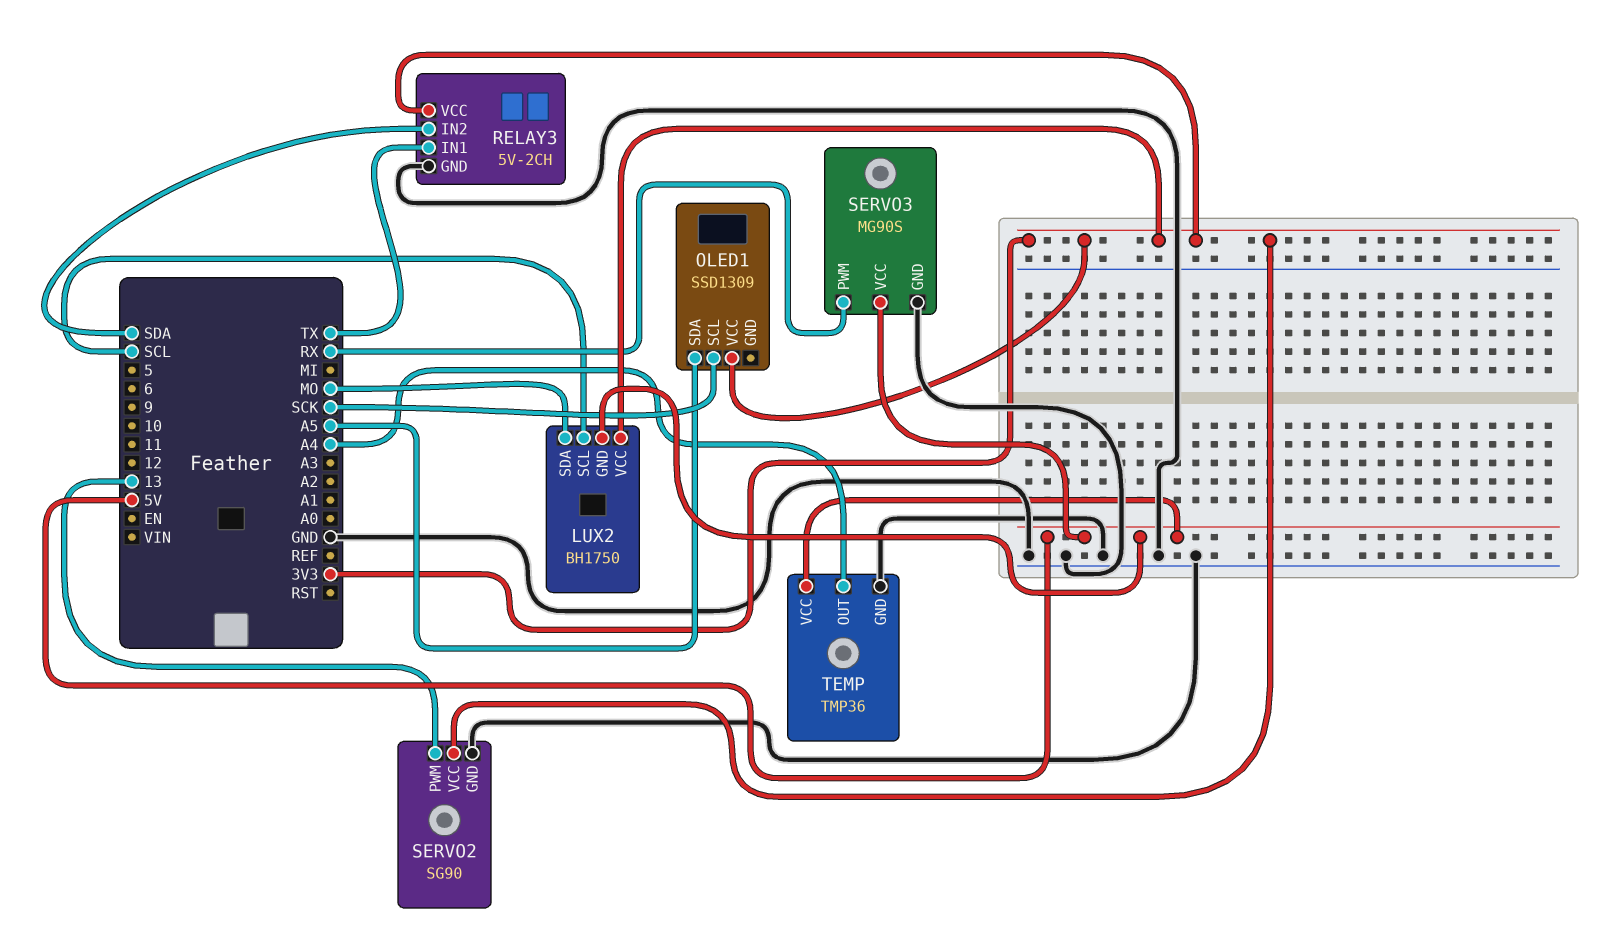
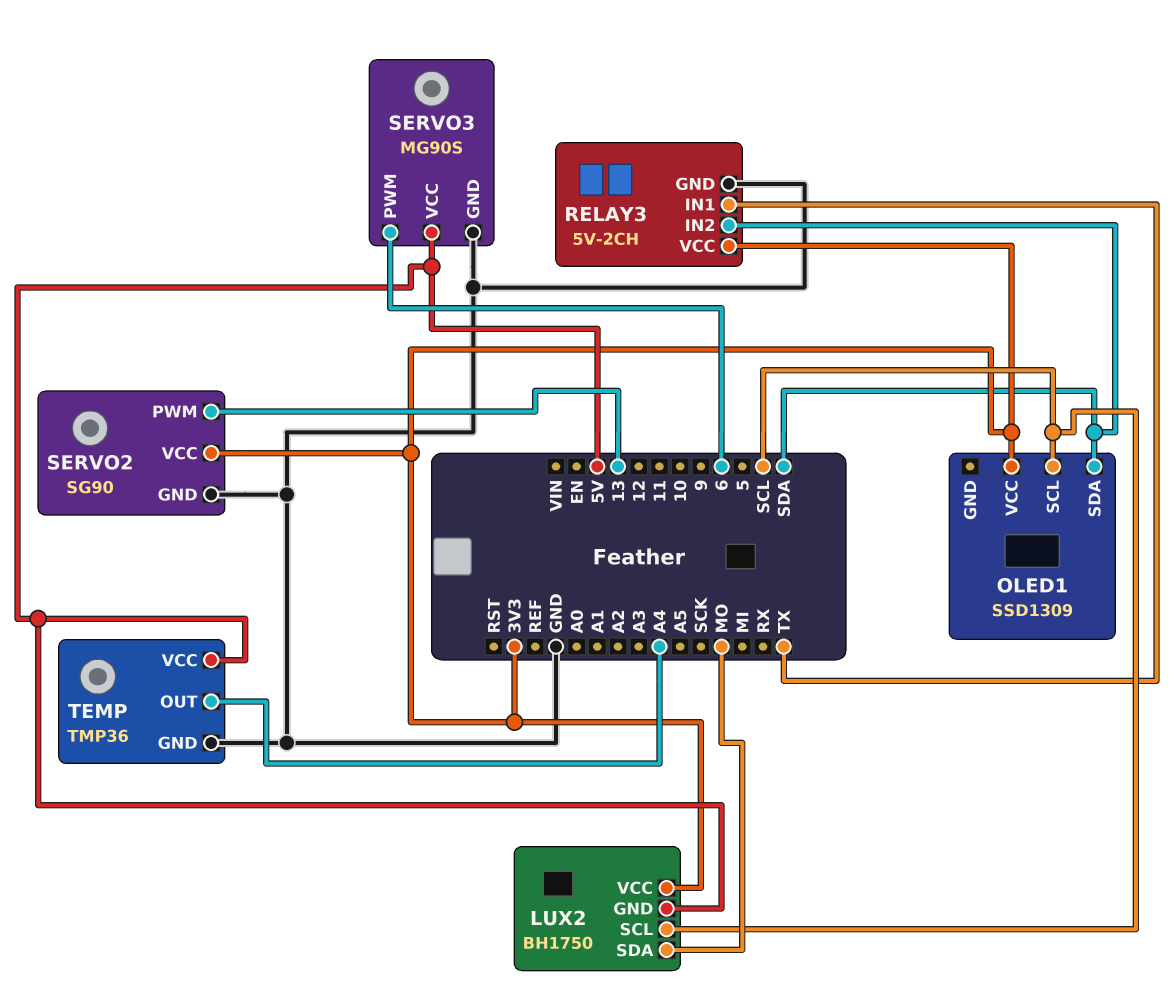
OLED1 pin SCL: SCK -> SCL
OLED1 pin SDA: A5 -> SDA
SERVO3 pin PWM: RX -> 6

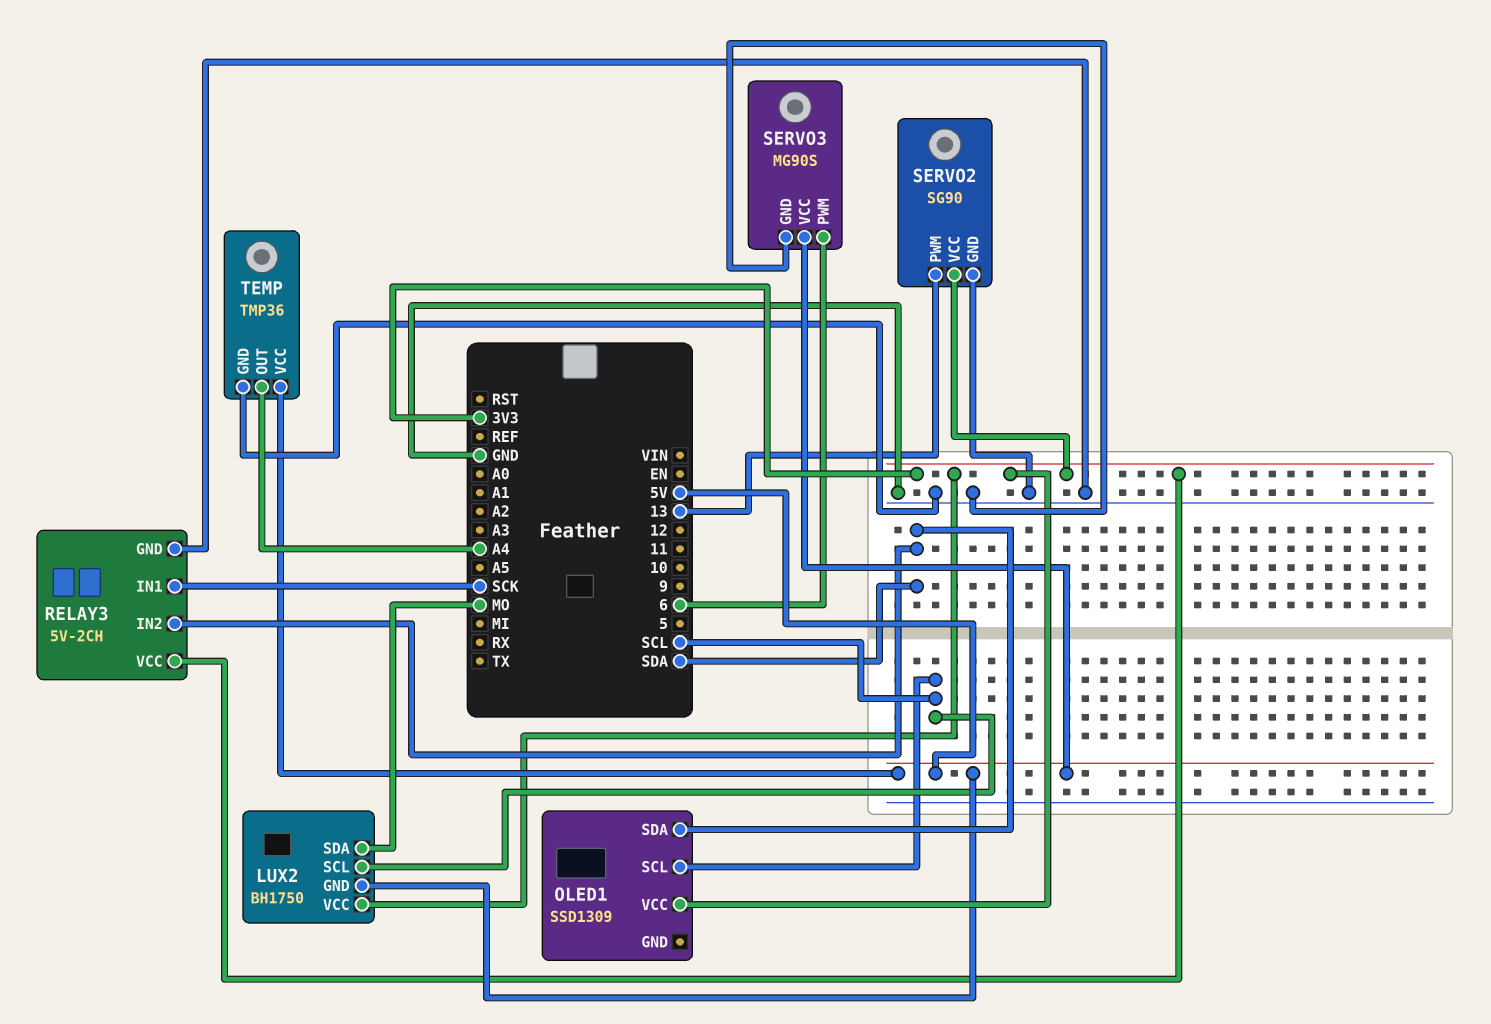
RELAY3 pin IN1: TX -> SCK

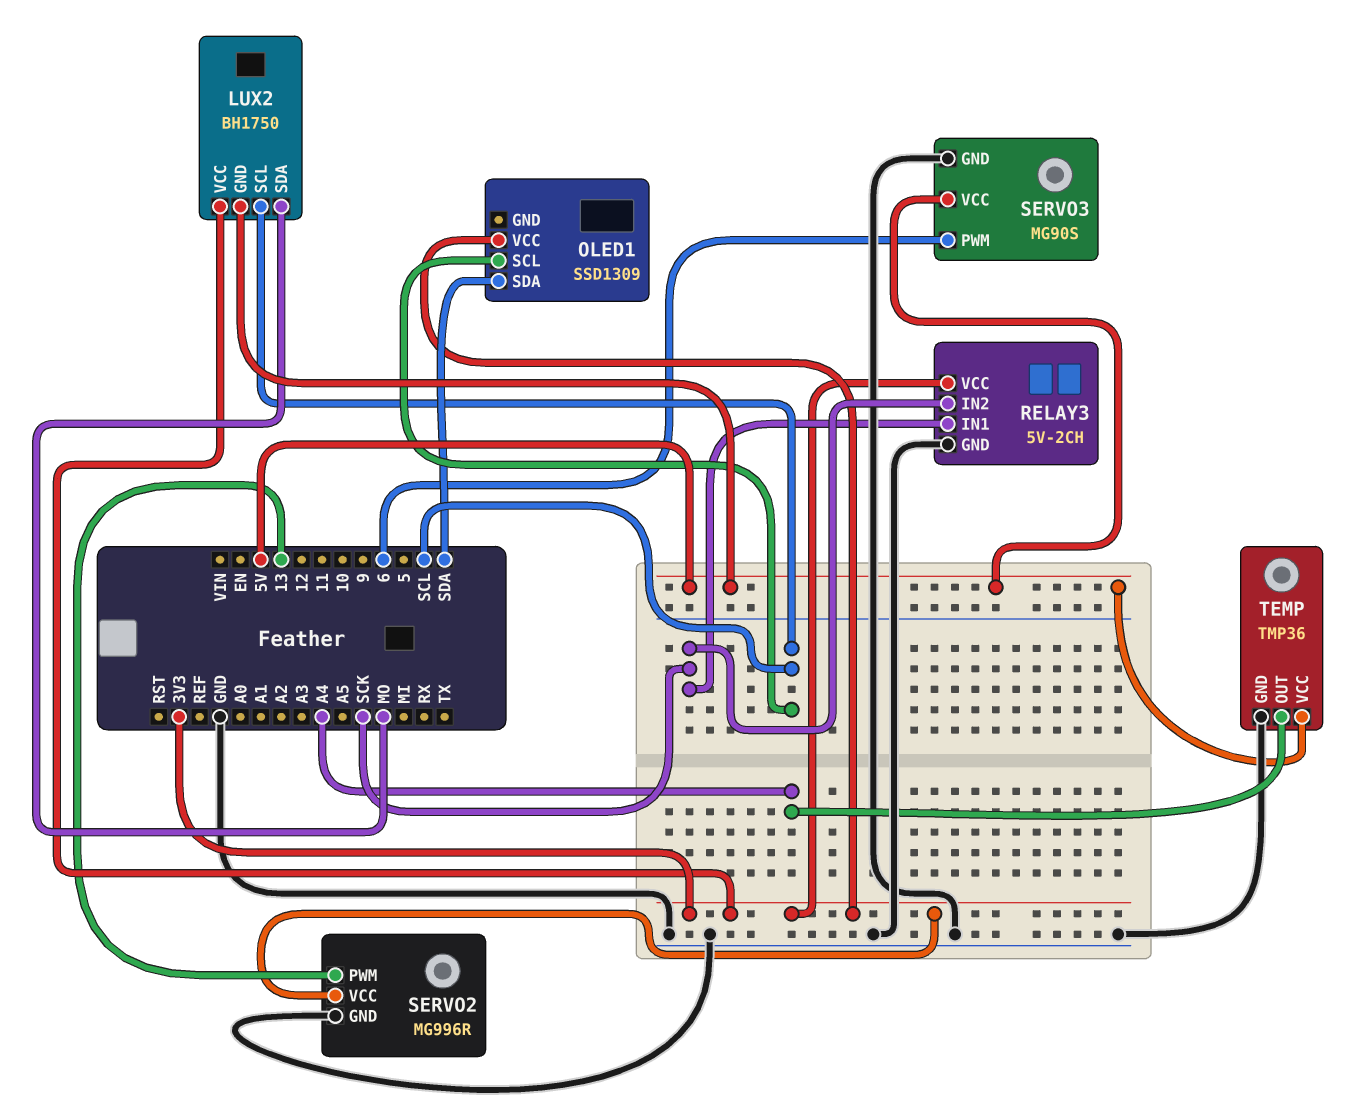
RELAY3 pin IN2: SDA -> SCK
SERVO2: SG90 -> MG996R

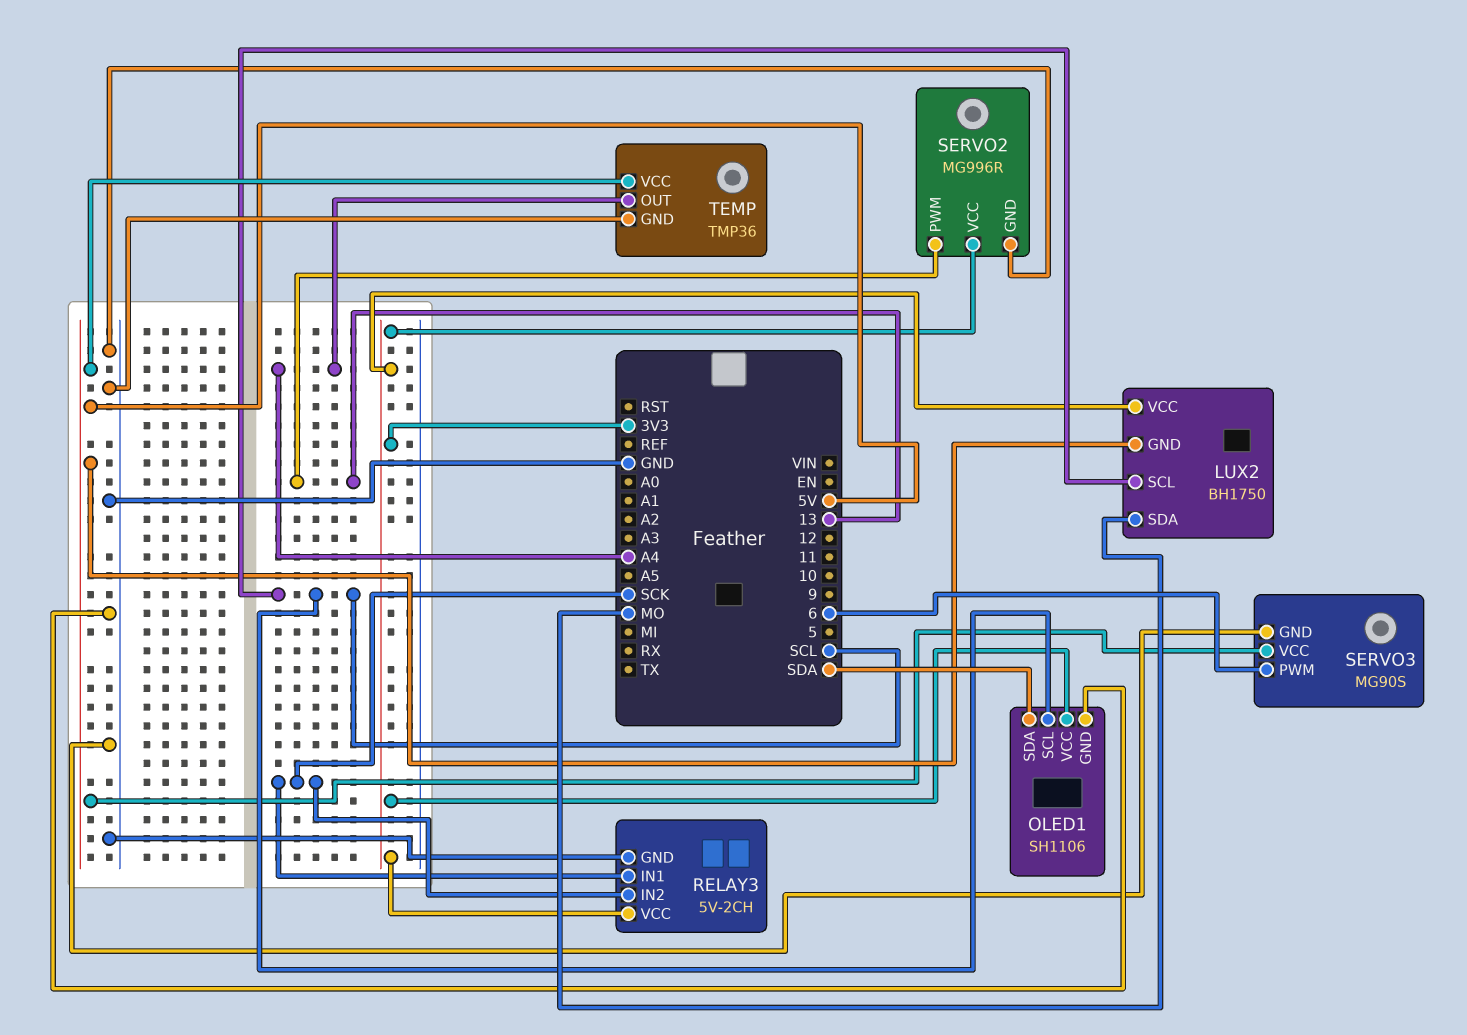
OLED1: SSD1309 -> SH1106
OLED1 pin GND: none -> GND

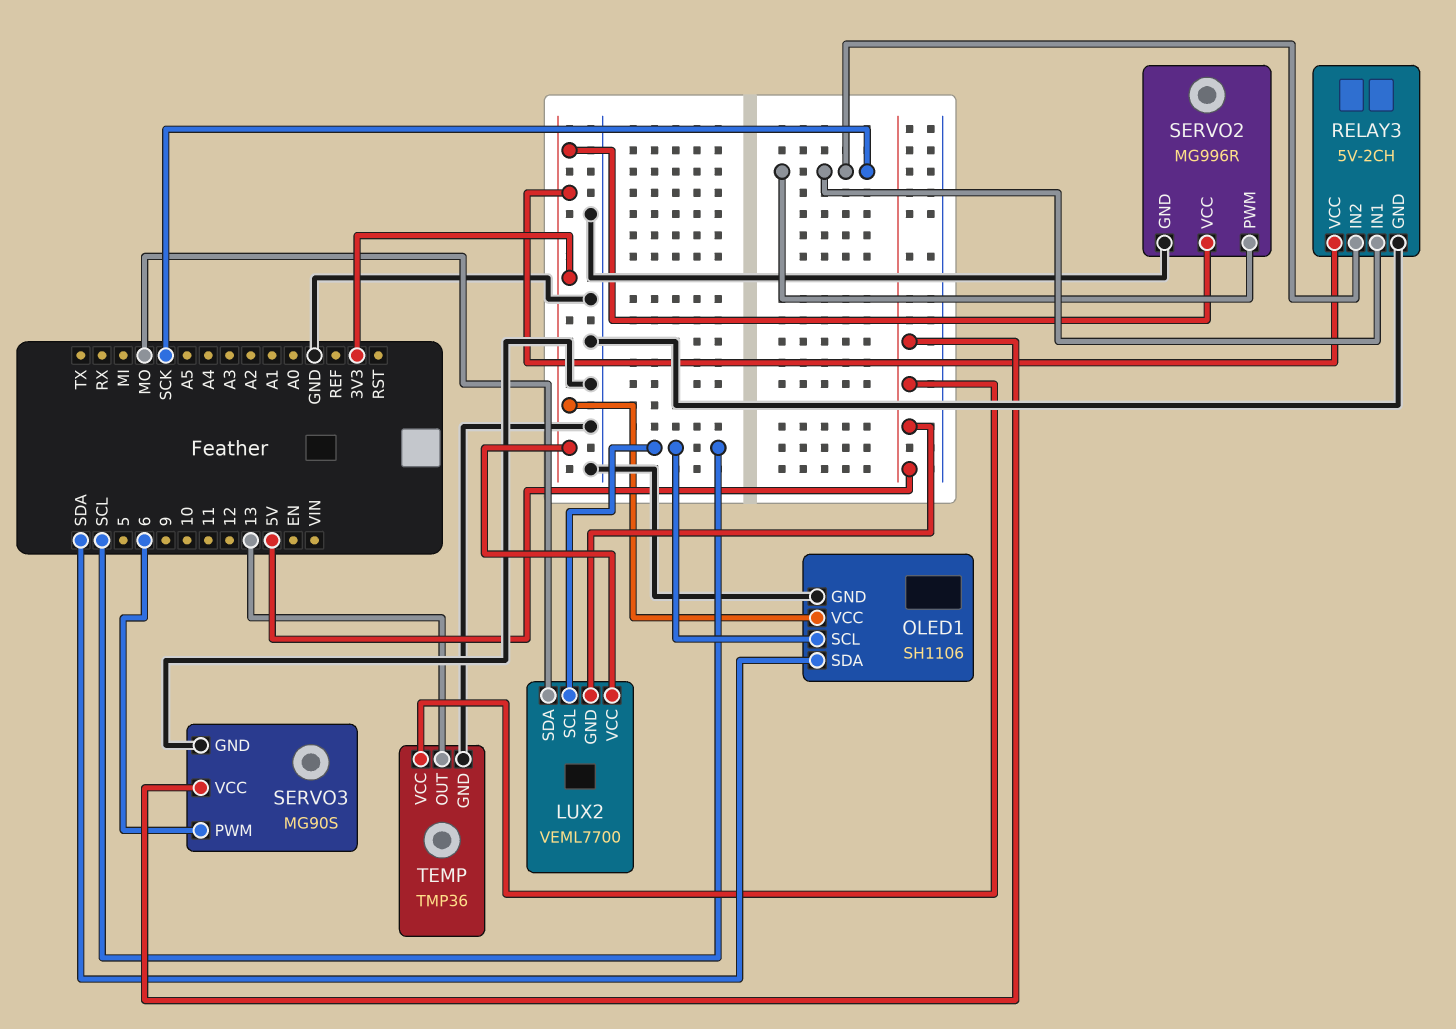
LUX2: BH1750 -> VEML7700
SERVO2 pin PWM: 13 -> SCK
TEMP pin OUT: A4 -> 13

